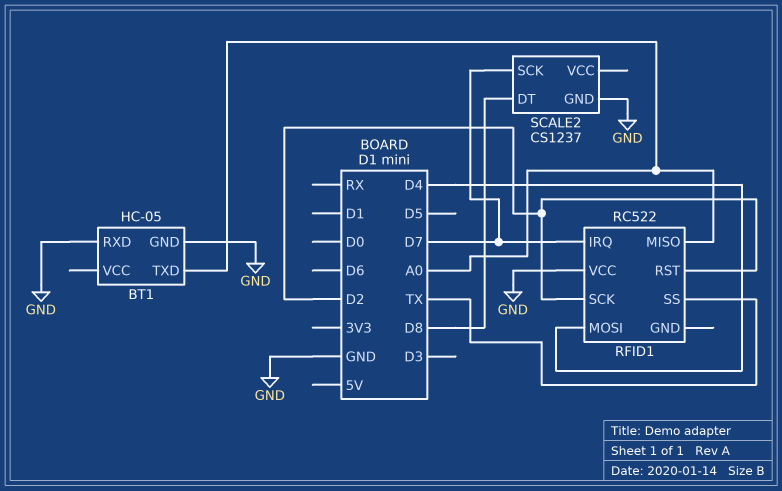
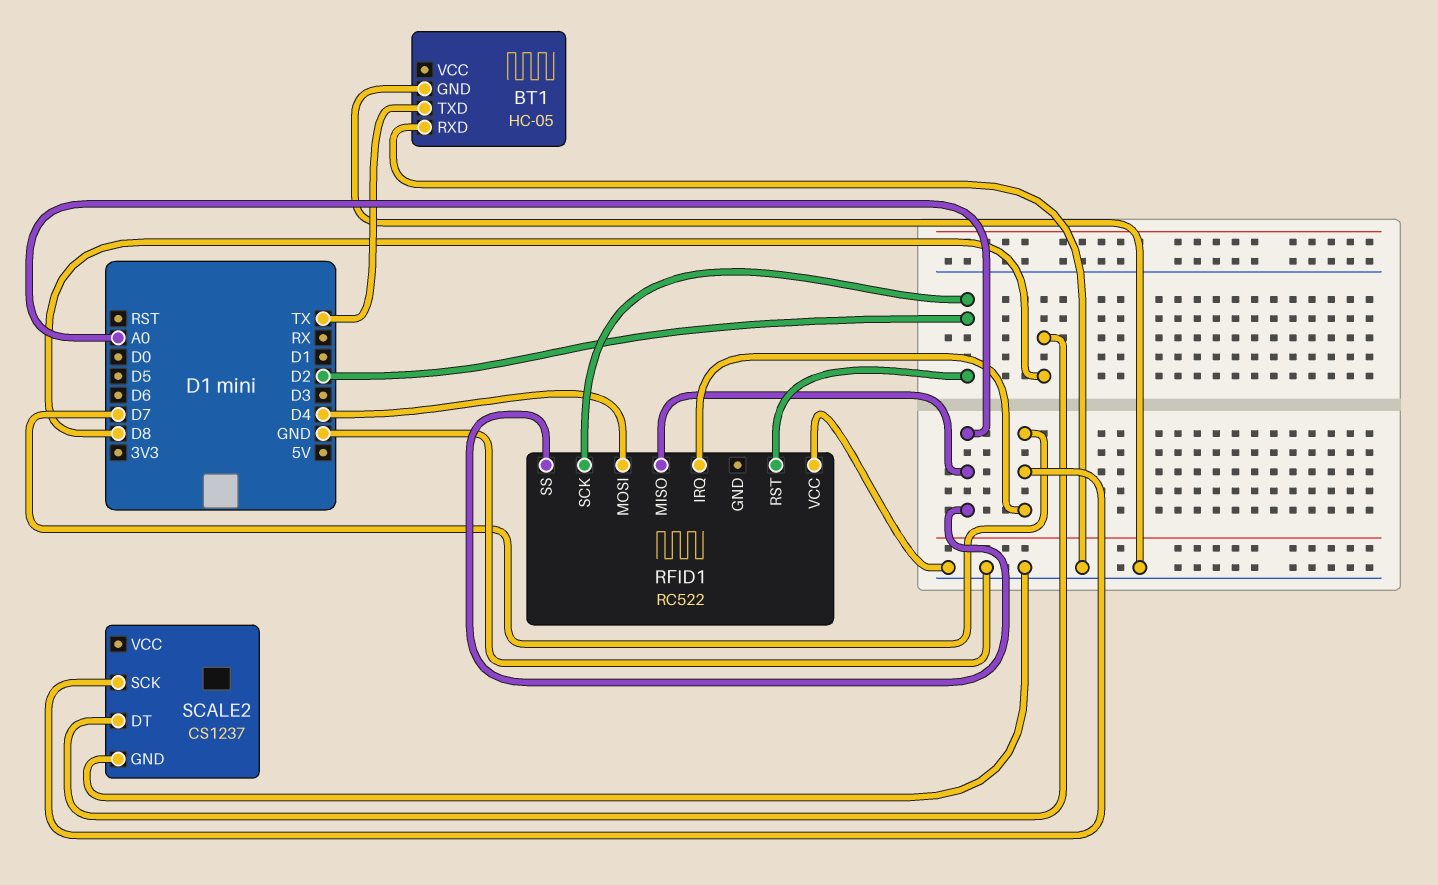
BT1 pin TXD: A0 -> TX
RFID1 pin SS: TX -> A0

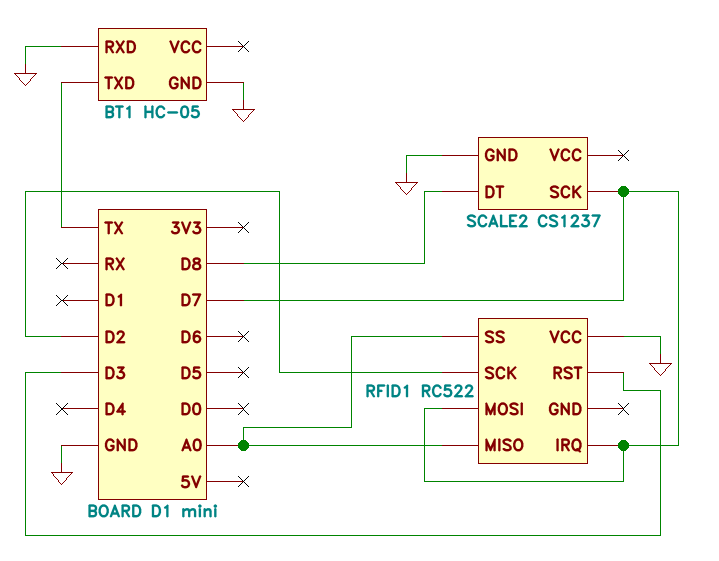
RFID1 pin MOSI: D4 -> D7
RFID1 pin RST: D2 -> D3

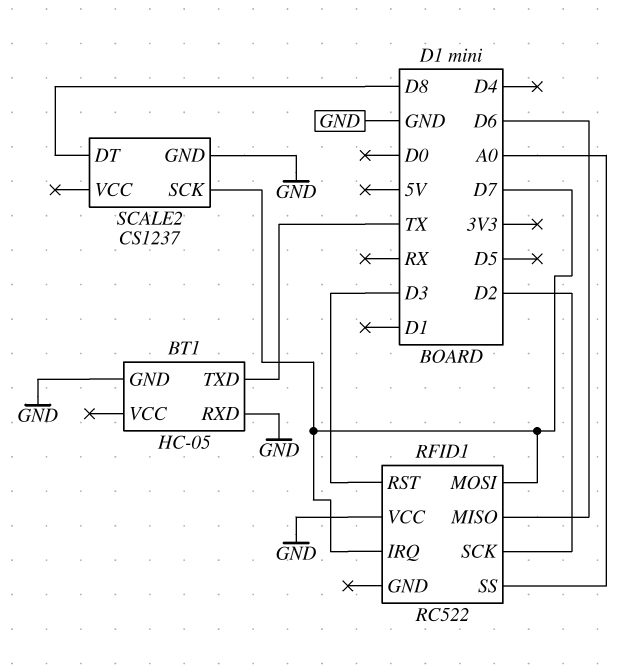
RFID1 pin MISO: A0 -> D6

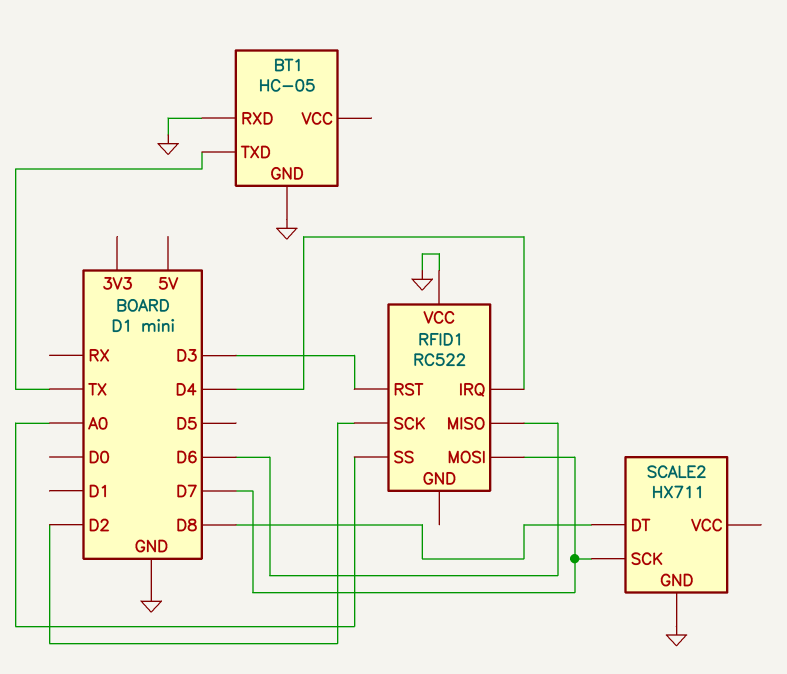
RFID1 pin IRQ: D7 -> D4
SCALE2: CS1237 -> HX711

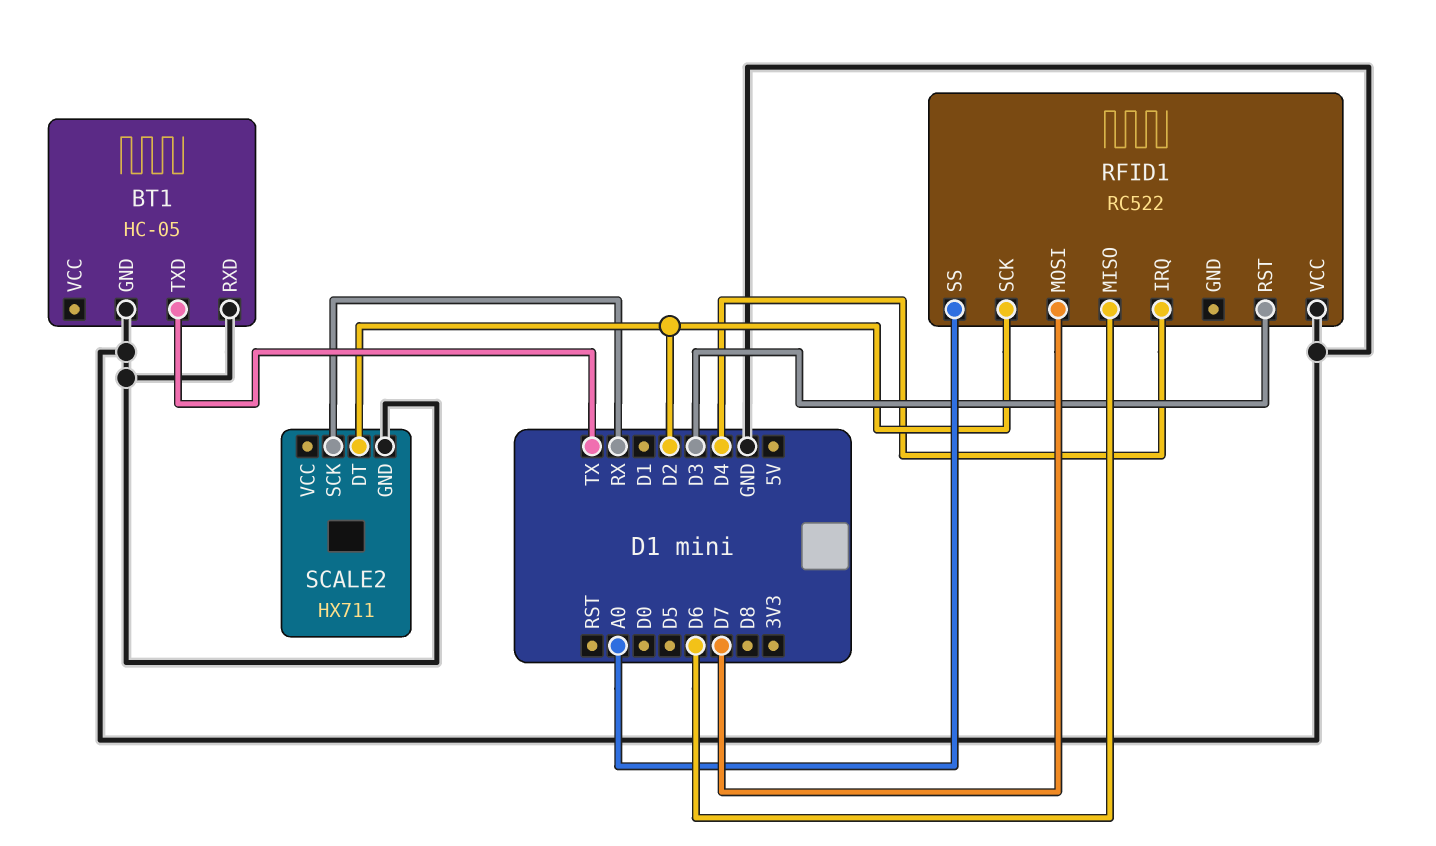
SCALE2 pin DT: D8 -> D2
SCALE2 pin SCK: D7 -> RX

